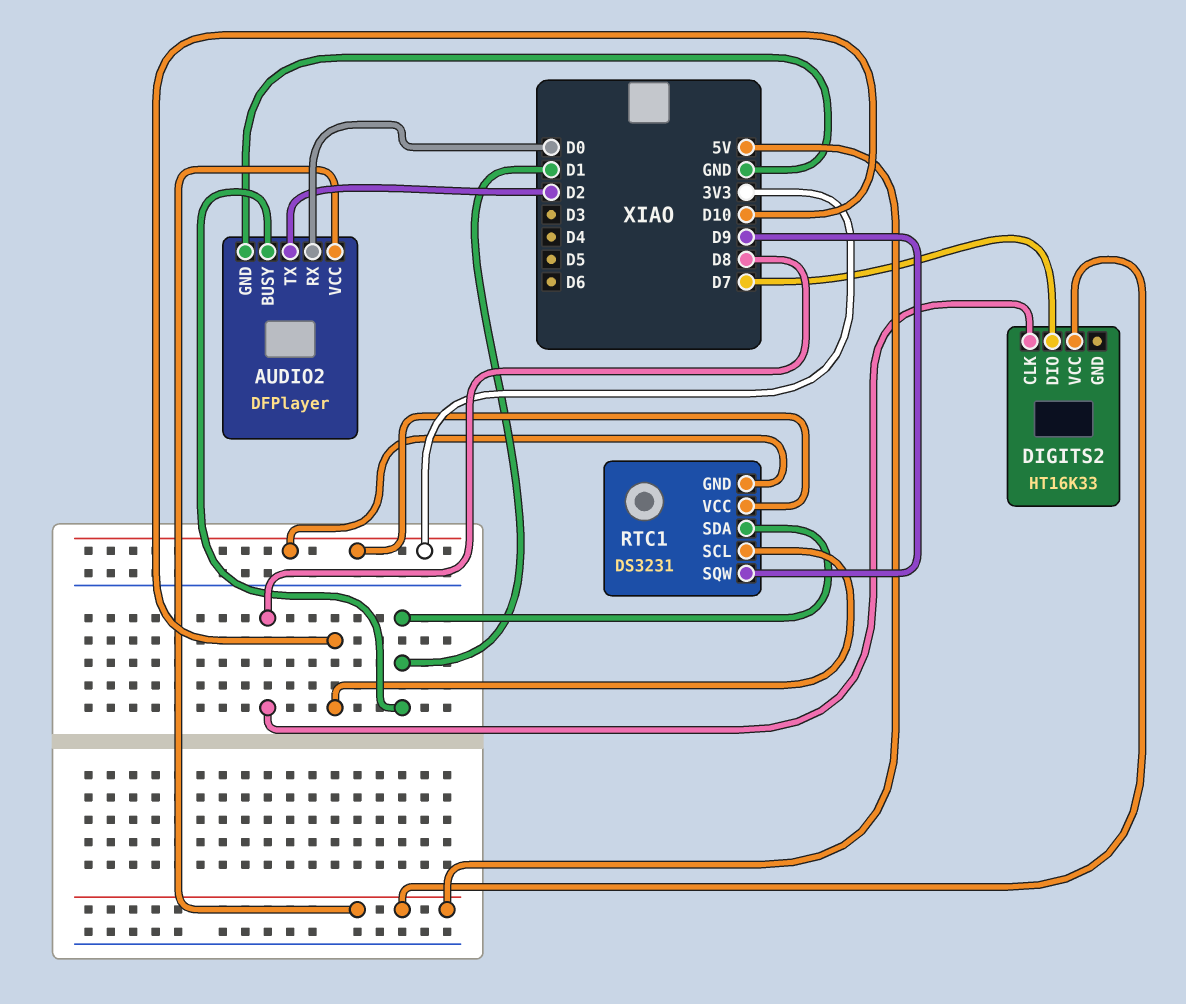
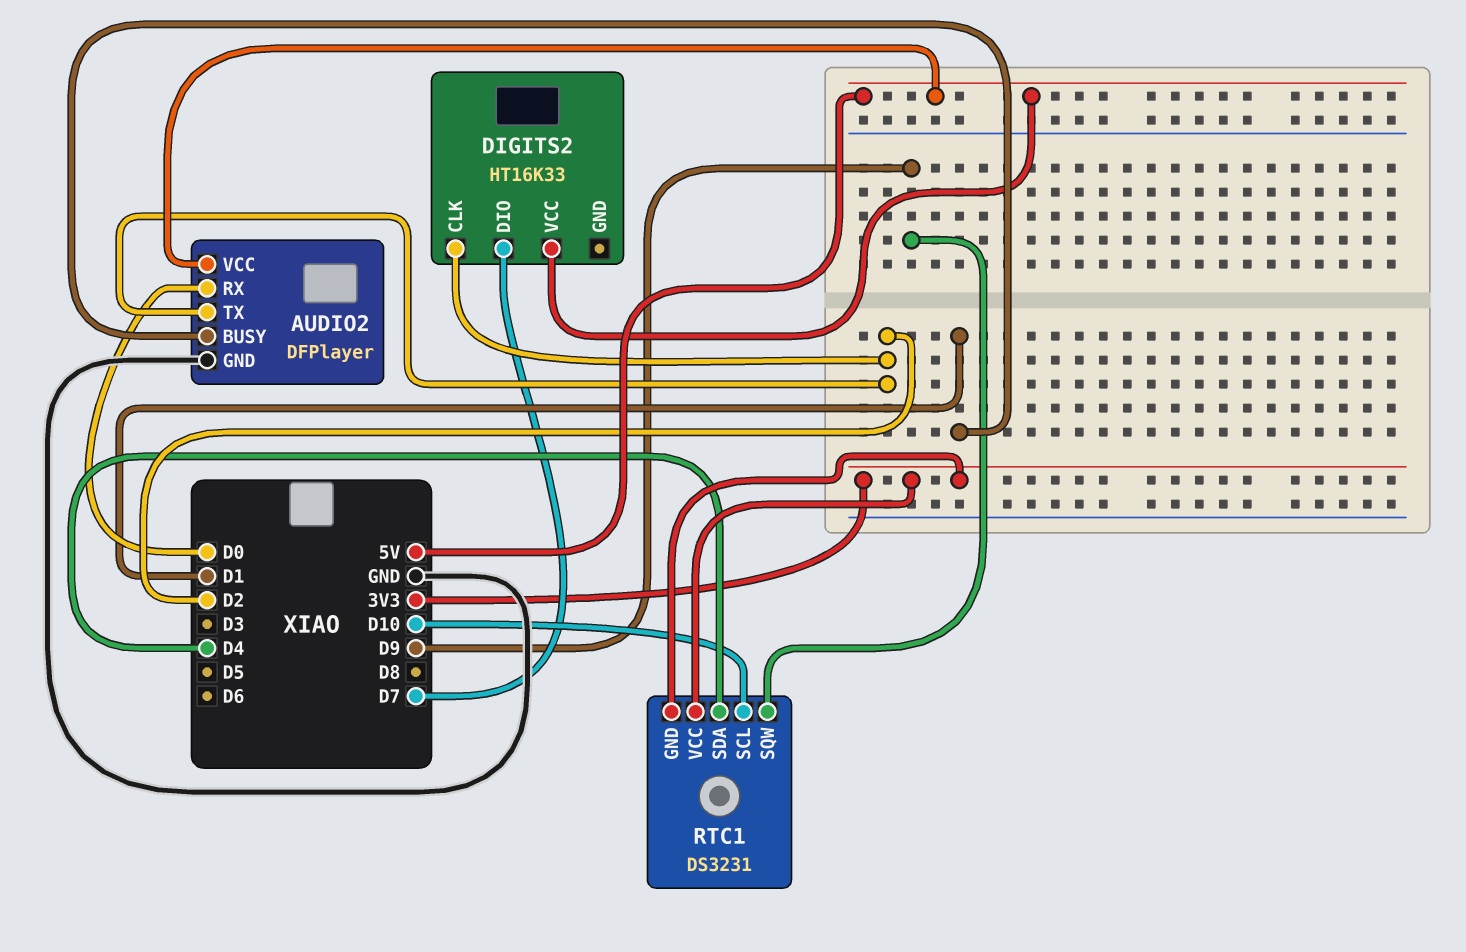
DIGITS2 pin CLK: D8 -> D2
RTC1 pin SDA: D1 -> D4

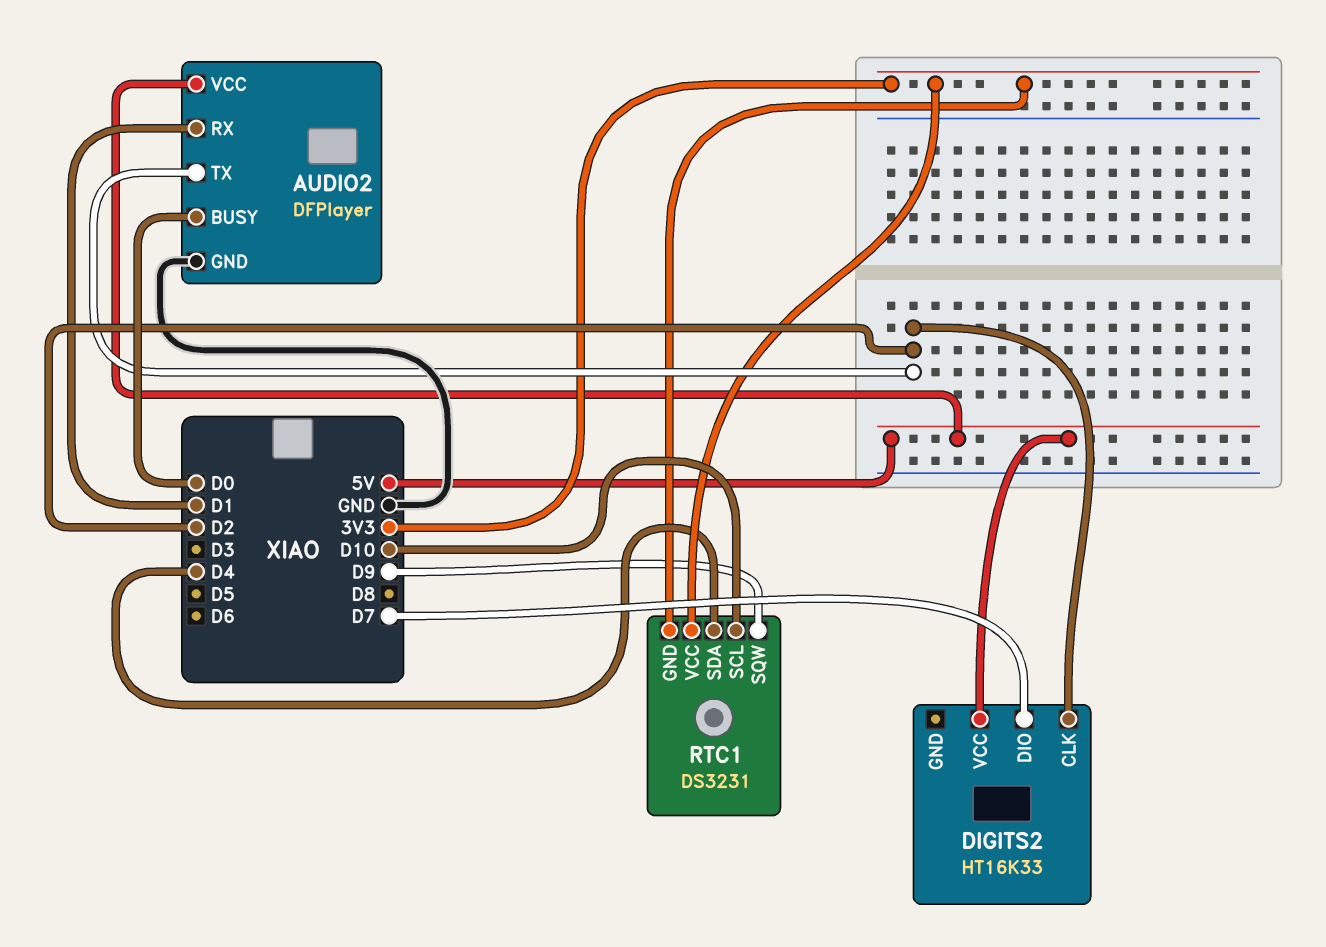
AUDIO2 pin BUSY: D1 -> D0
AUDIO2 pin RX: D0 -> D1

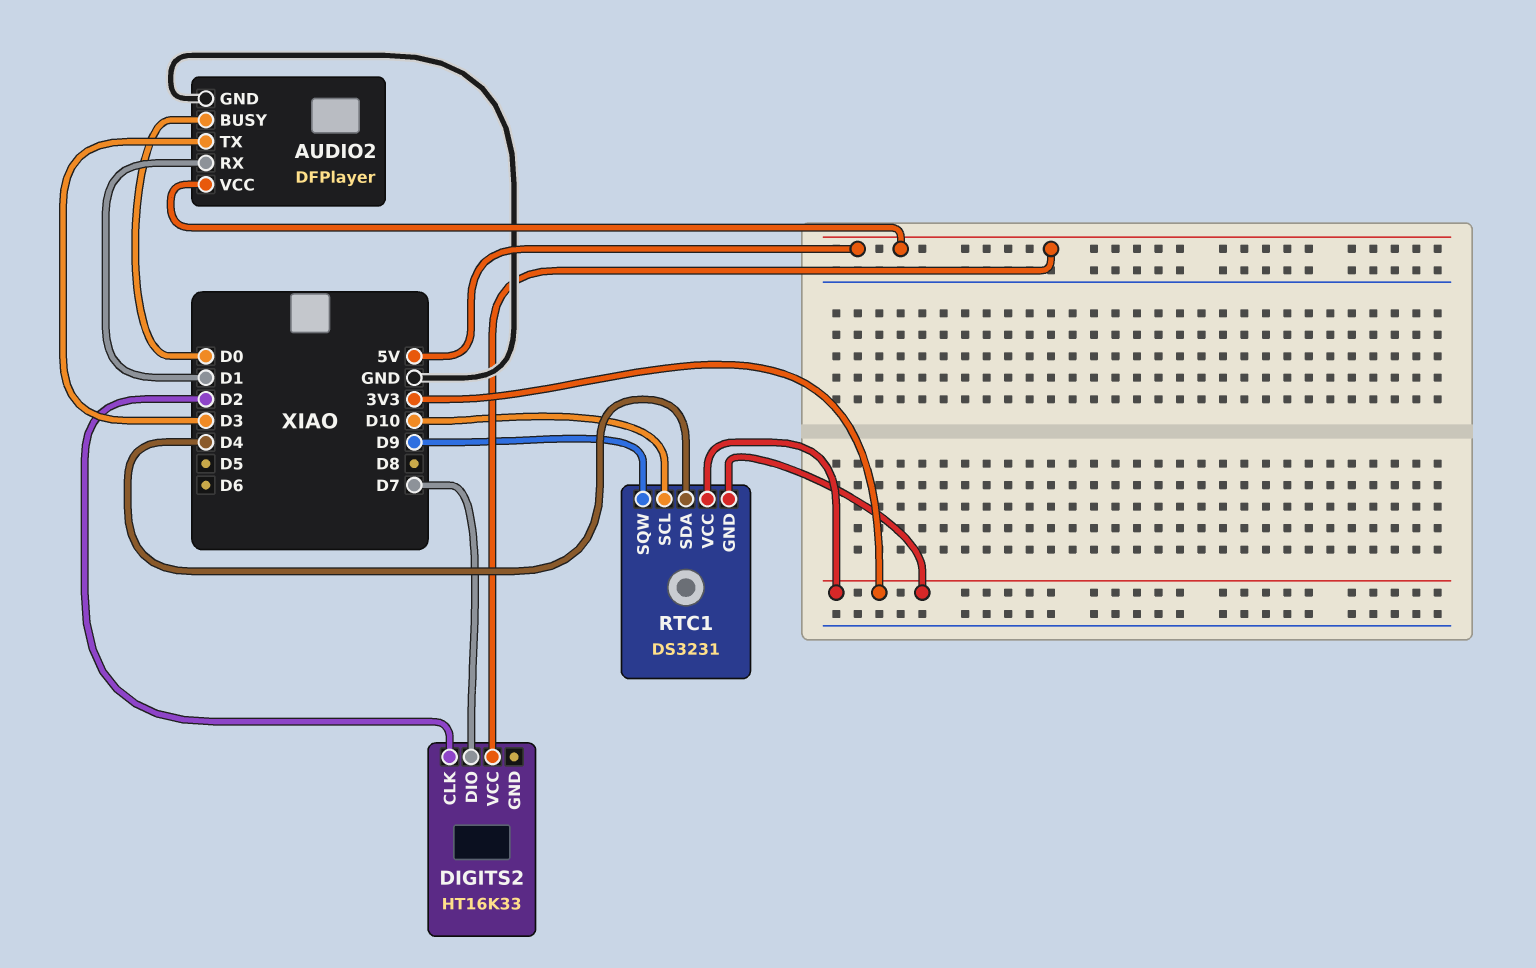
AUDIO2 pin TX: D2 -> D3

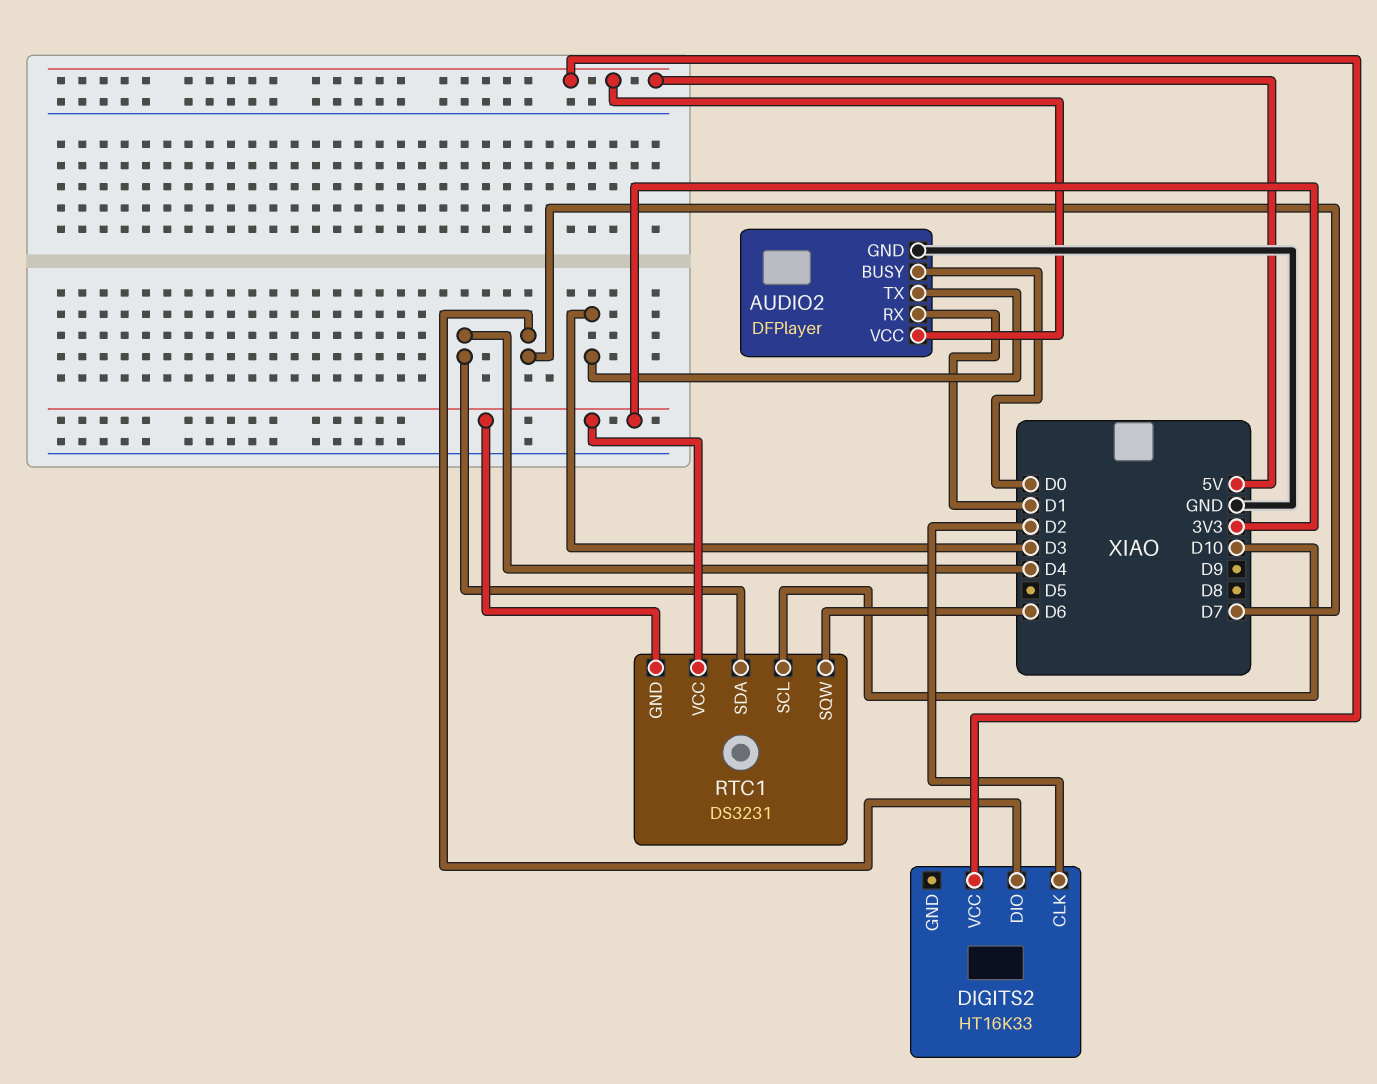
RTC1 pin SQW: D9 -> D6

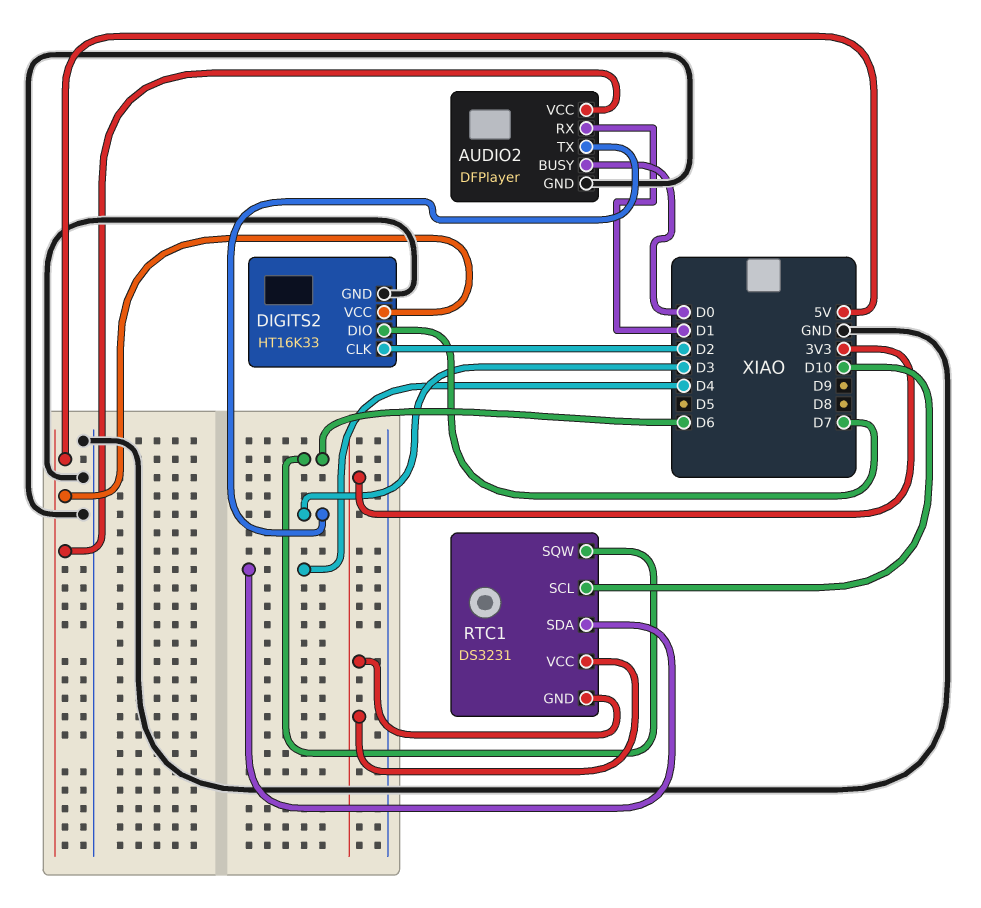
DIGITS2 pin GND: none -> GND

